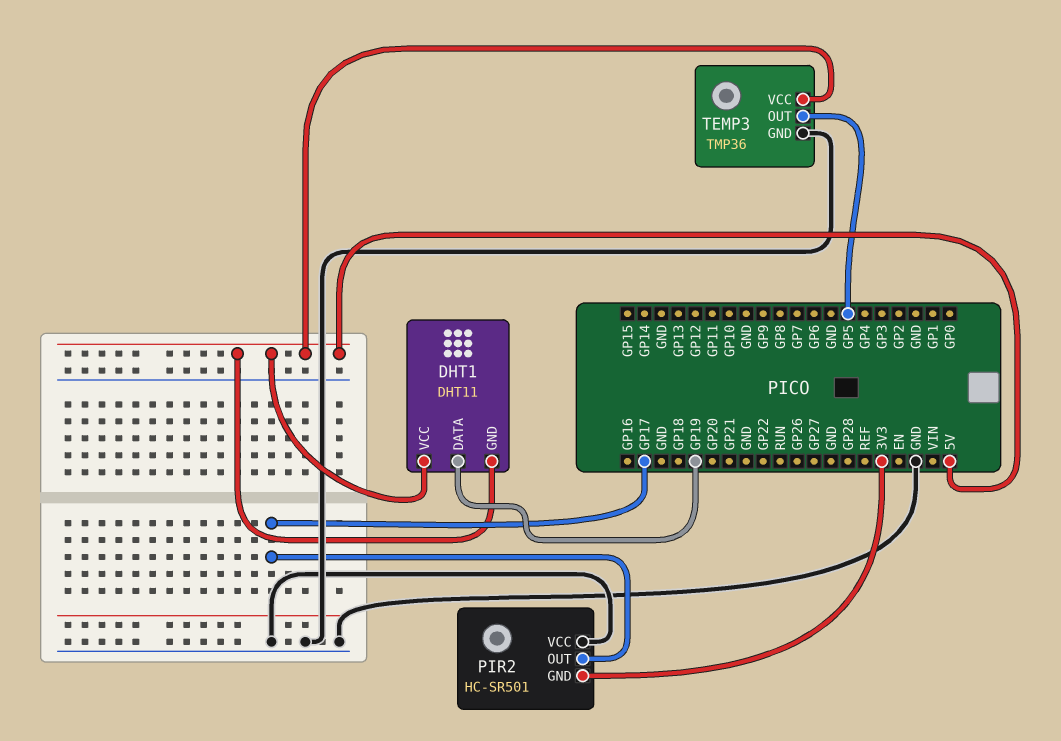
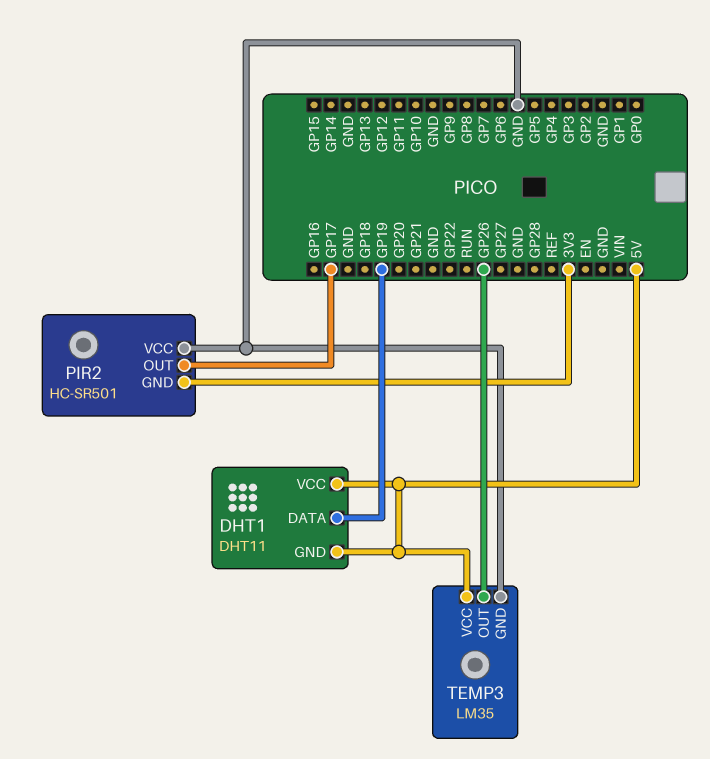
TEMP3: TMP36 -> LM35
TEMP3 pin OUT: GP5 -> GP26

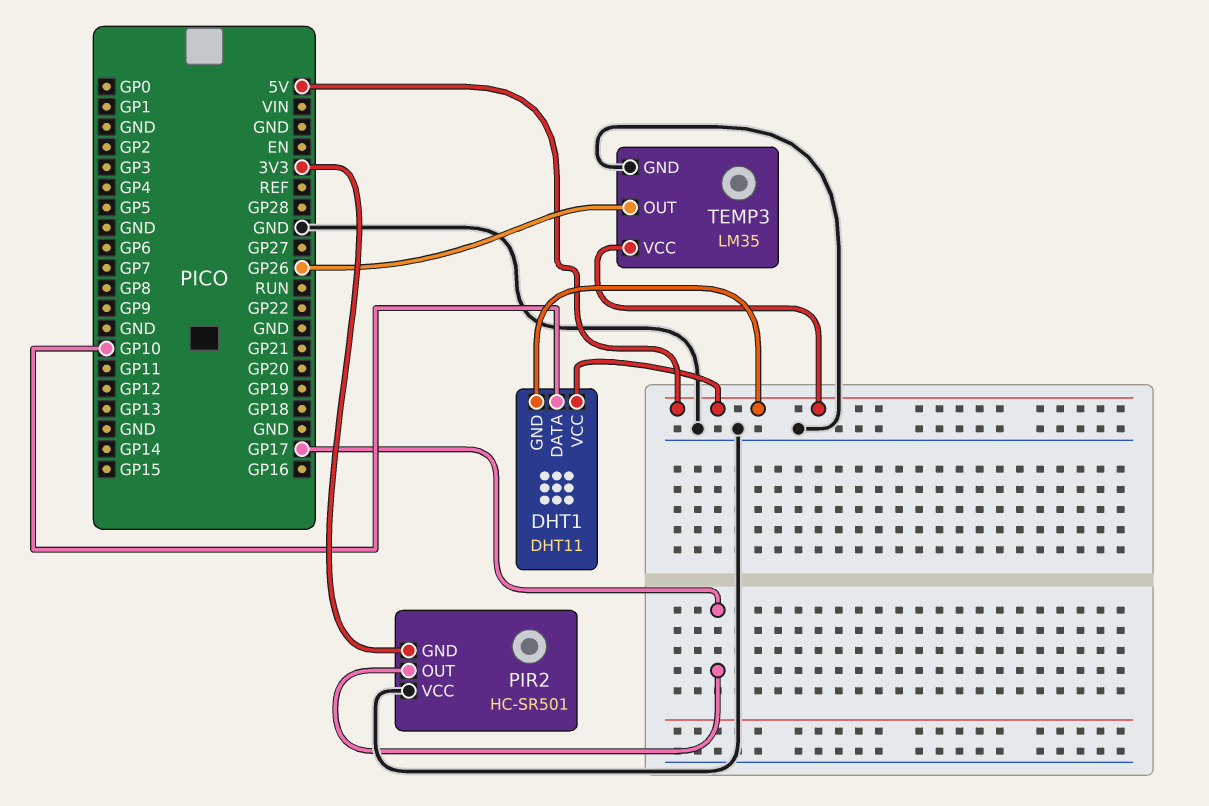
DHT1 pin DATA: GP19 -> GP10

